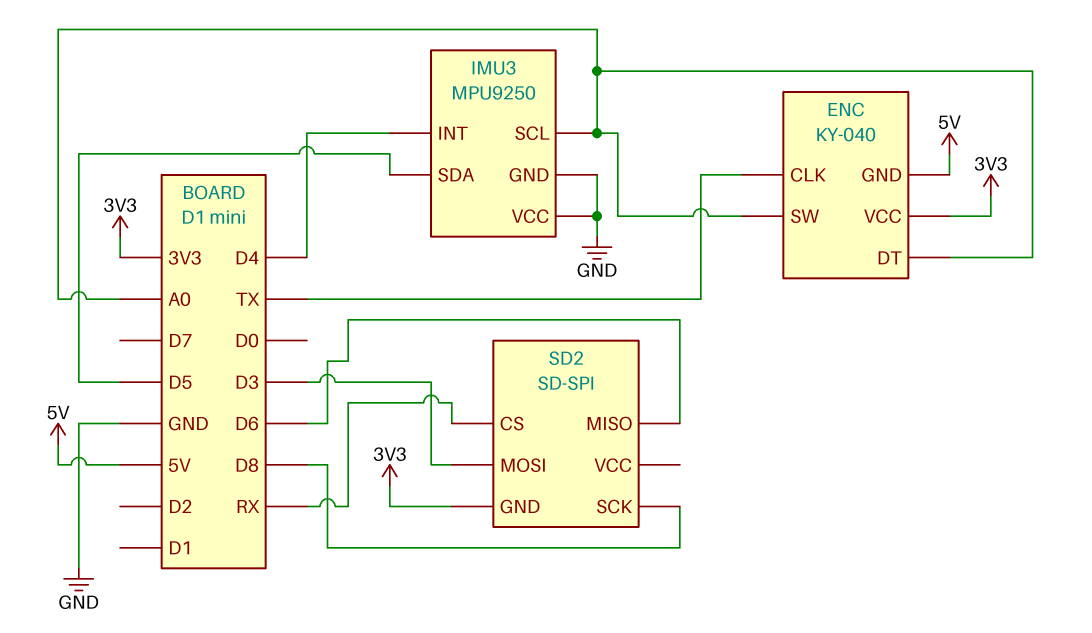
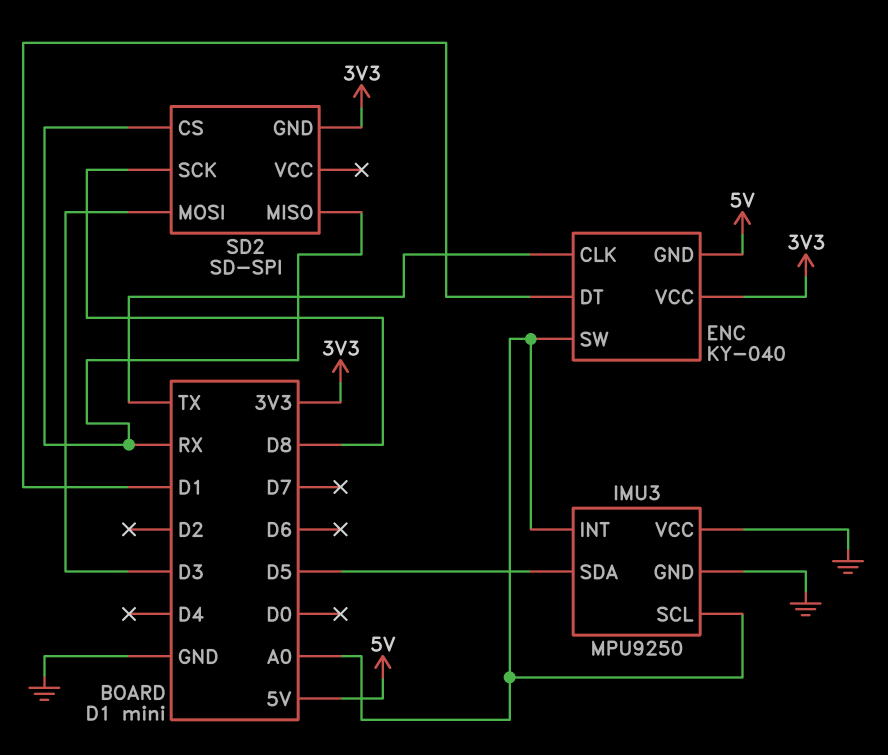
ENC pin DT: A0 -> D1
IMU3 pin INT: D4 -> A0
SD2 pin MISO: D6 -> RX

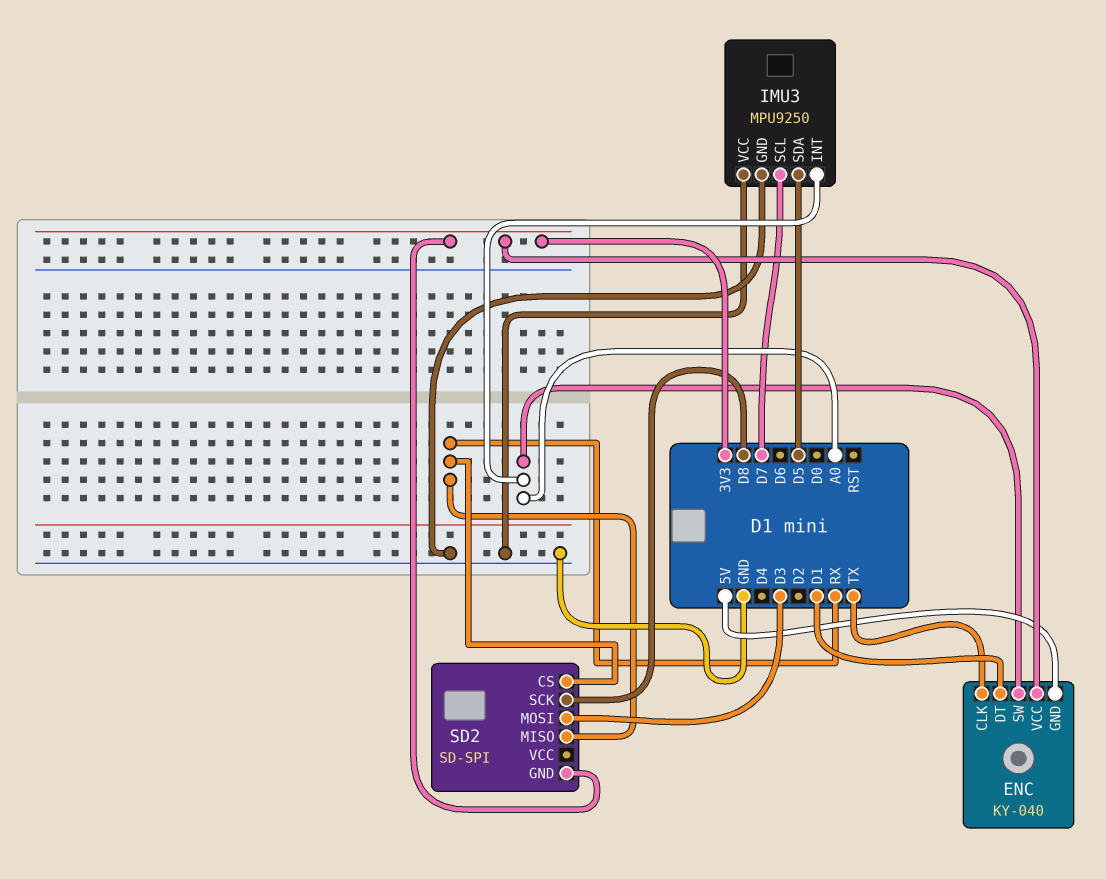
IMU3 pin SCL: A0 -> D7

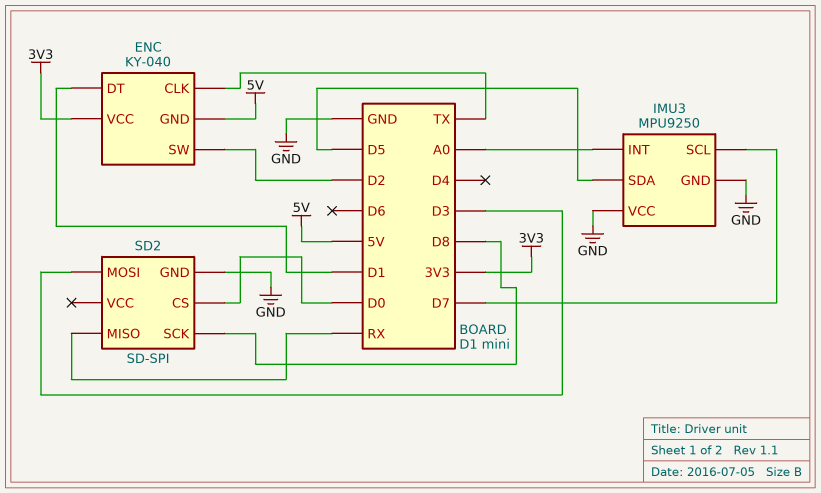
ENC pin SW: A0 -> D2
SD2 pin CS: RX -> D0
SD2 pin GND: 3V3 -> GND

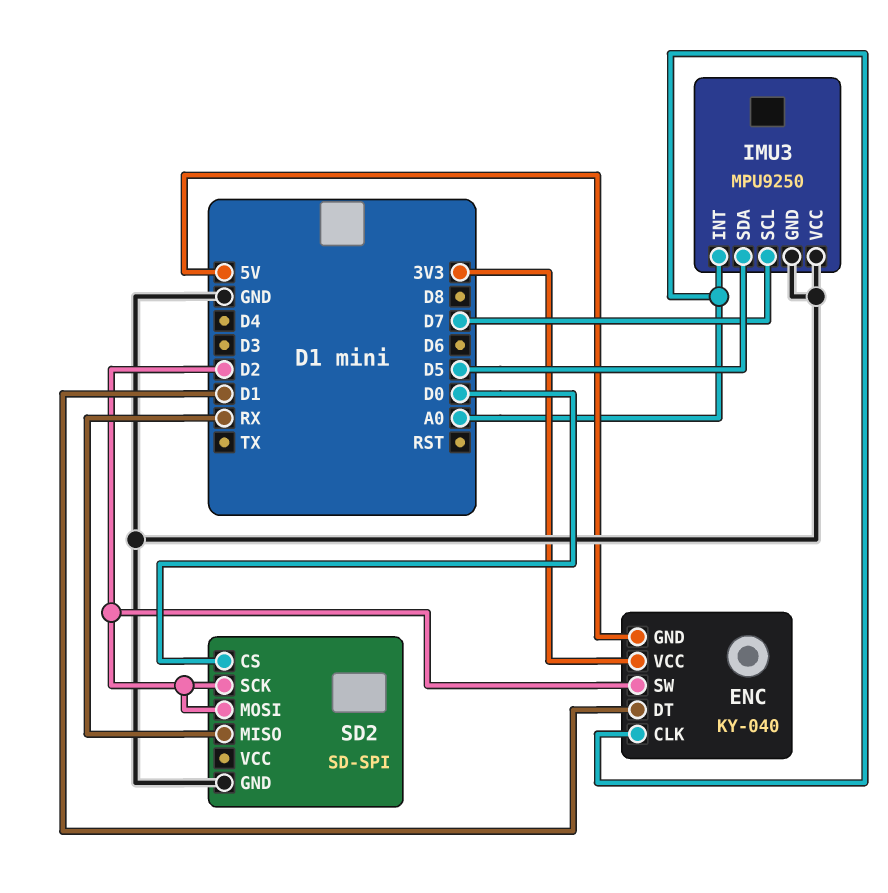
ENC pin CLK: TX -> A0
SD2 pin MOSI: D3 -> D2
SD2 pin SCK: D8 -> D2

